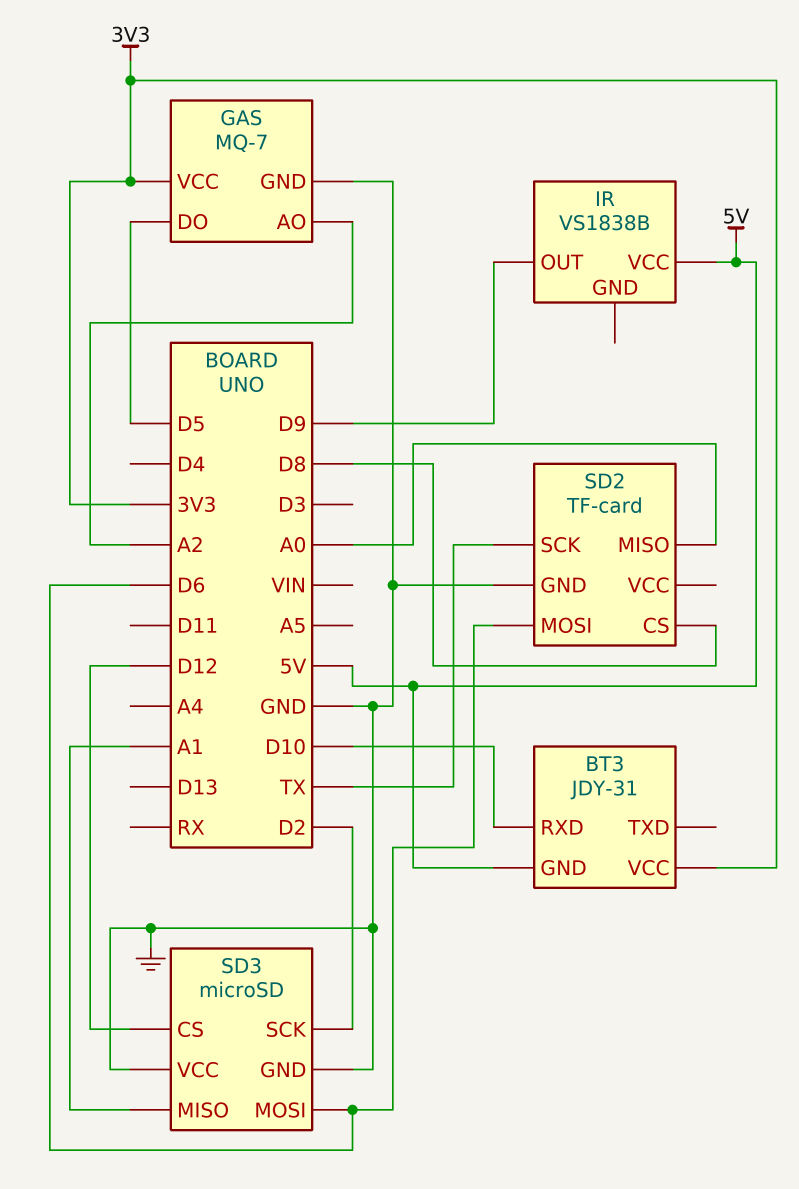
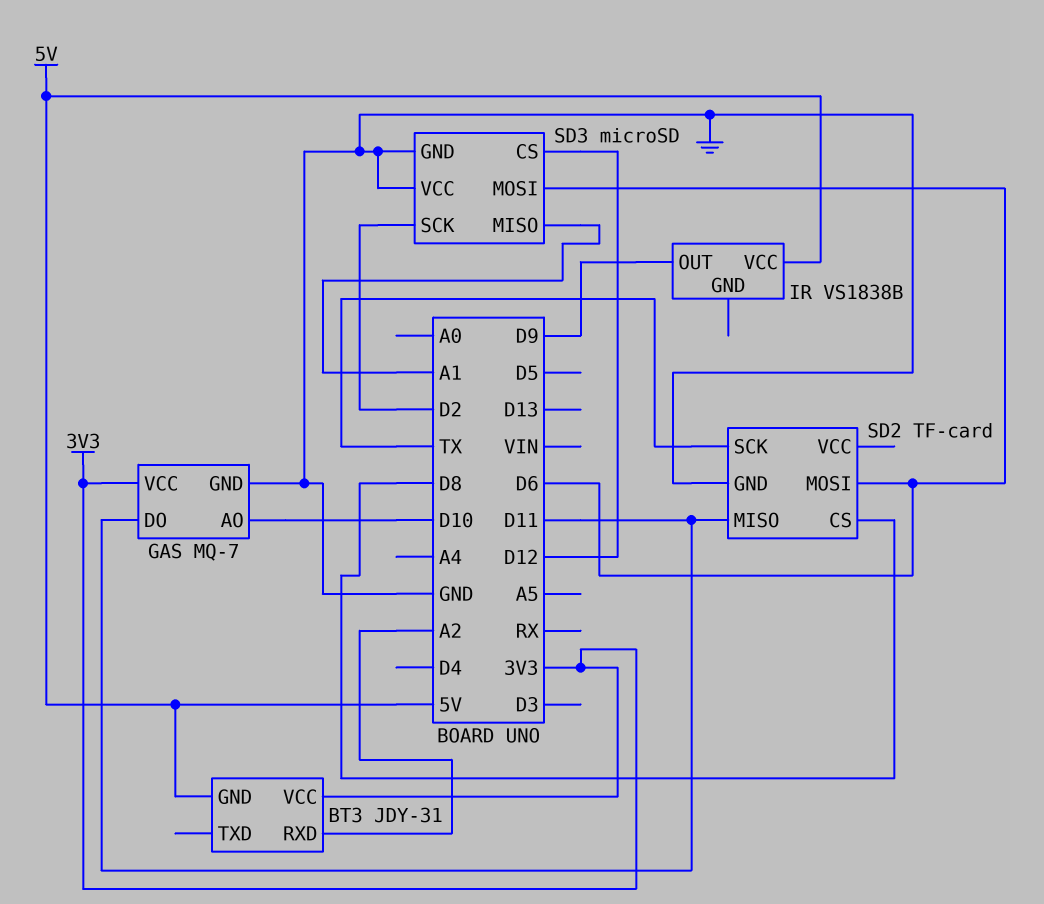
BT3 pin RXD: D10 -> A2
GAS pin AO: A2 -> D10
GAS pin DO: D5 -> D11
SD2 pin MISO: A0 -> D11

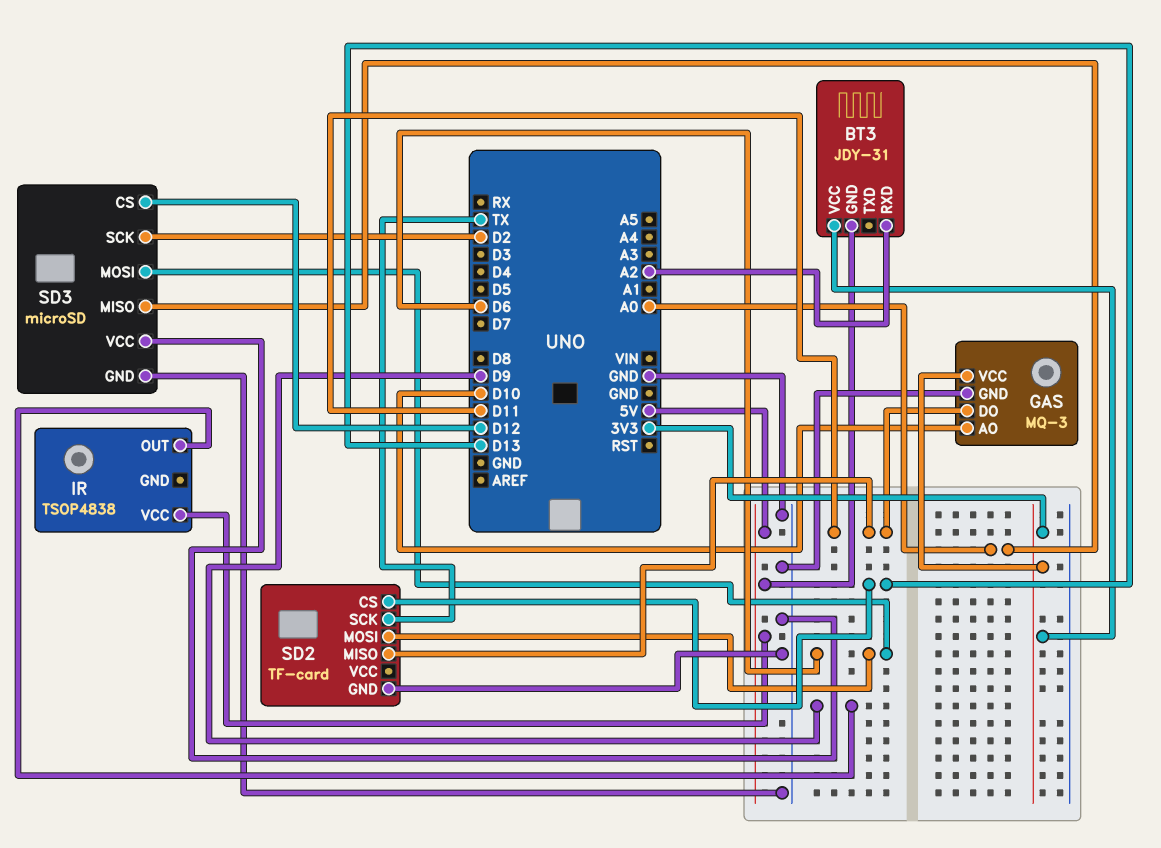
GAS: MQ-7 -> MQ-3
IR: VS1838B -> TSOP4838
SD2 pin CS: D8 -> D13
SD3 pin MISO: A1 -> A0

